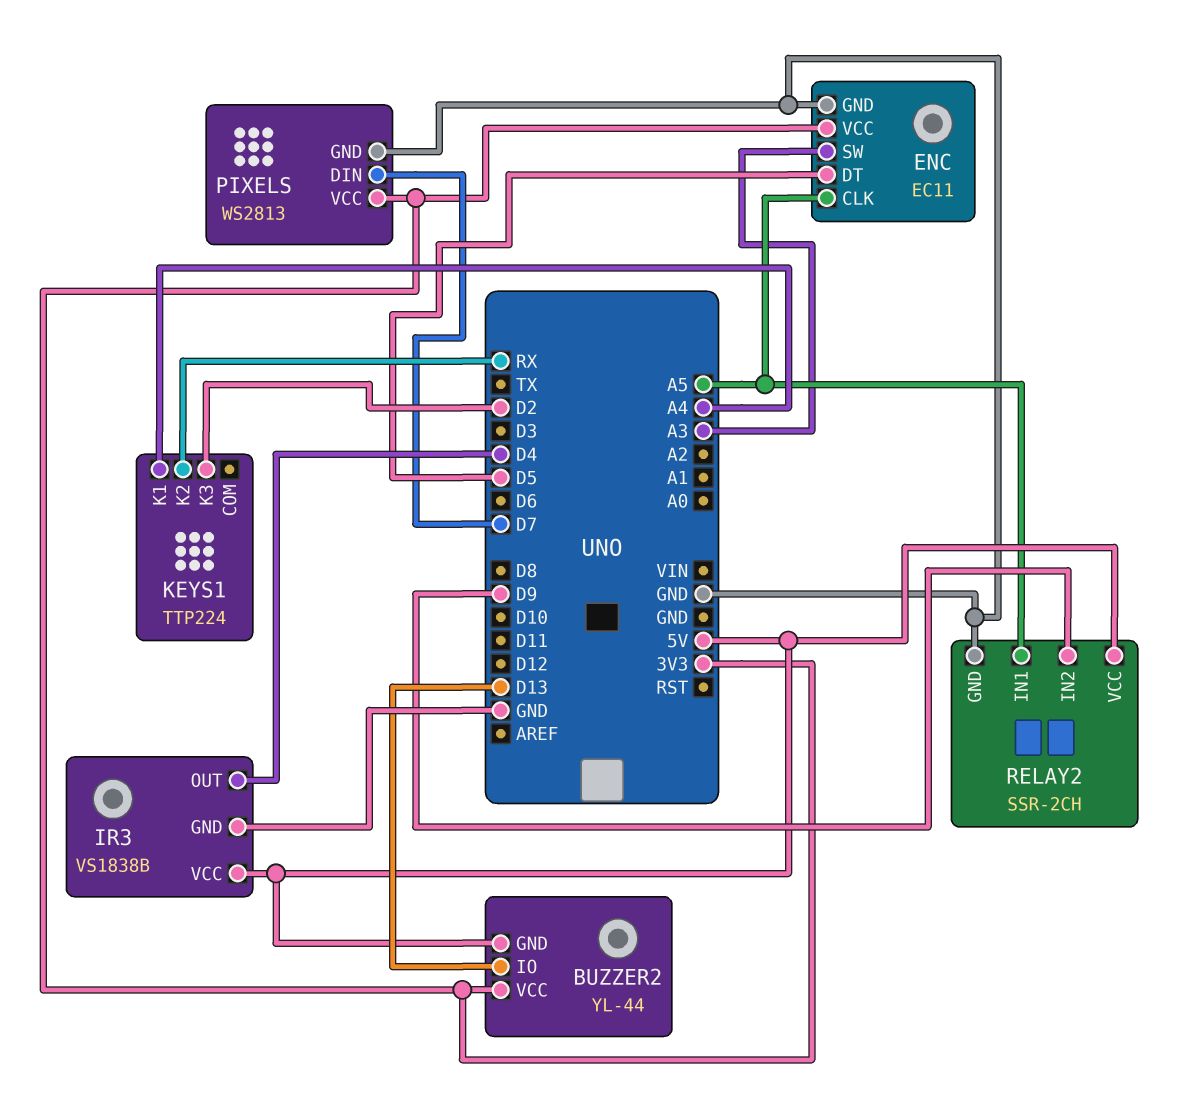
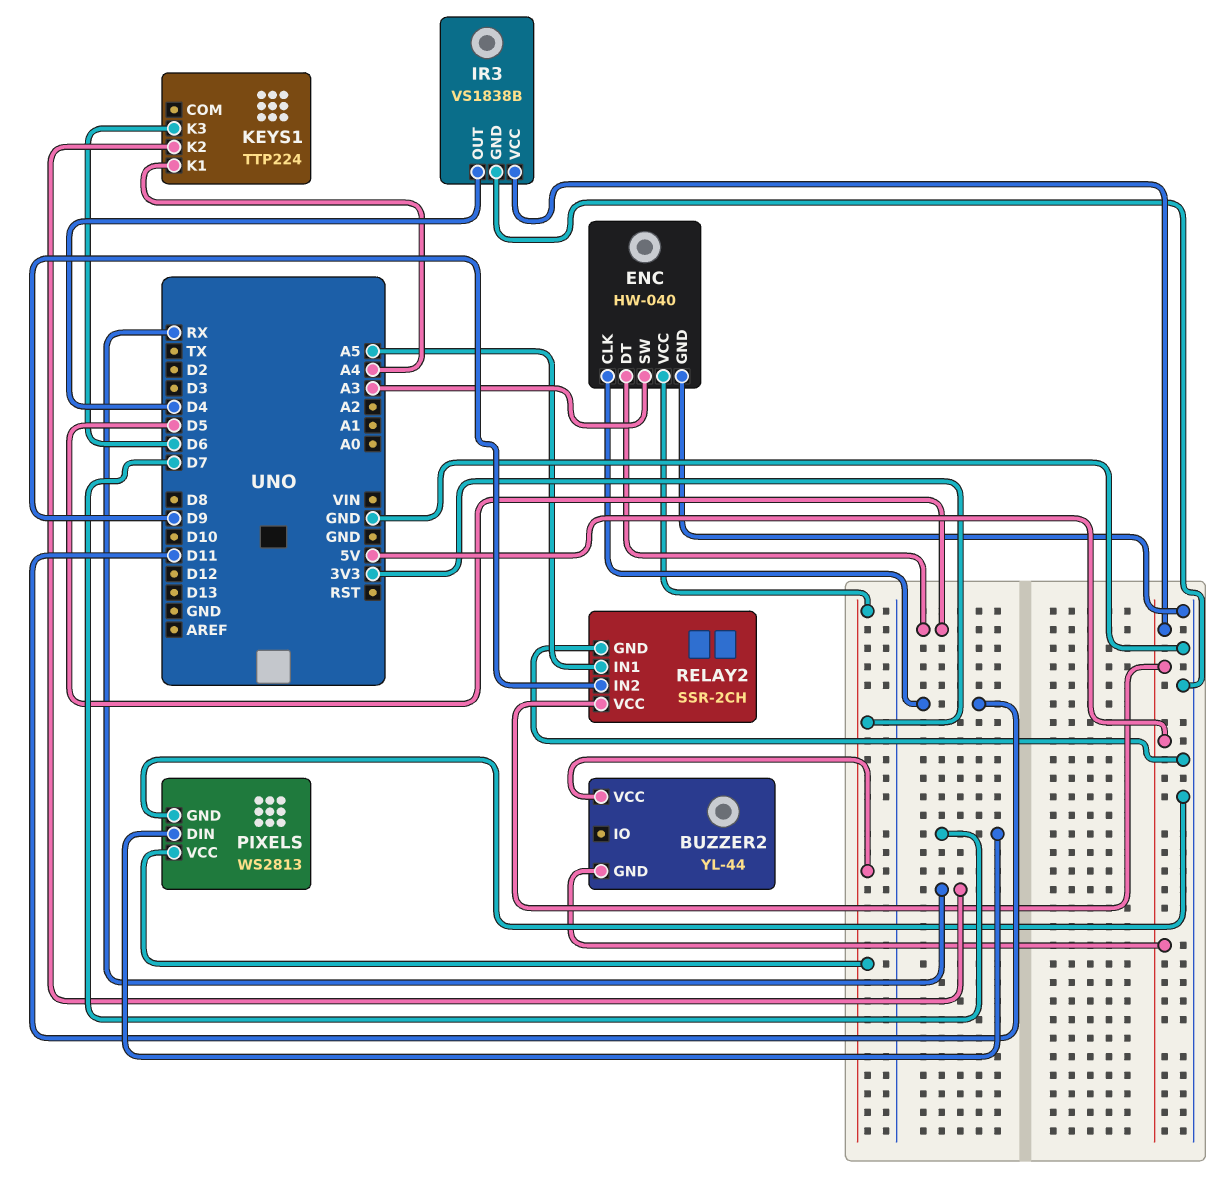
BUZZER2 pin IO: D13 -> none
ENC: EC11 -> HW-040
ENC pin CLK: A5 -> D11
KEYS1 pin K3: D2 -> D6

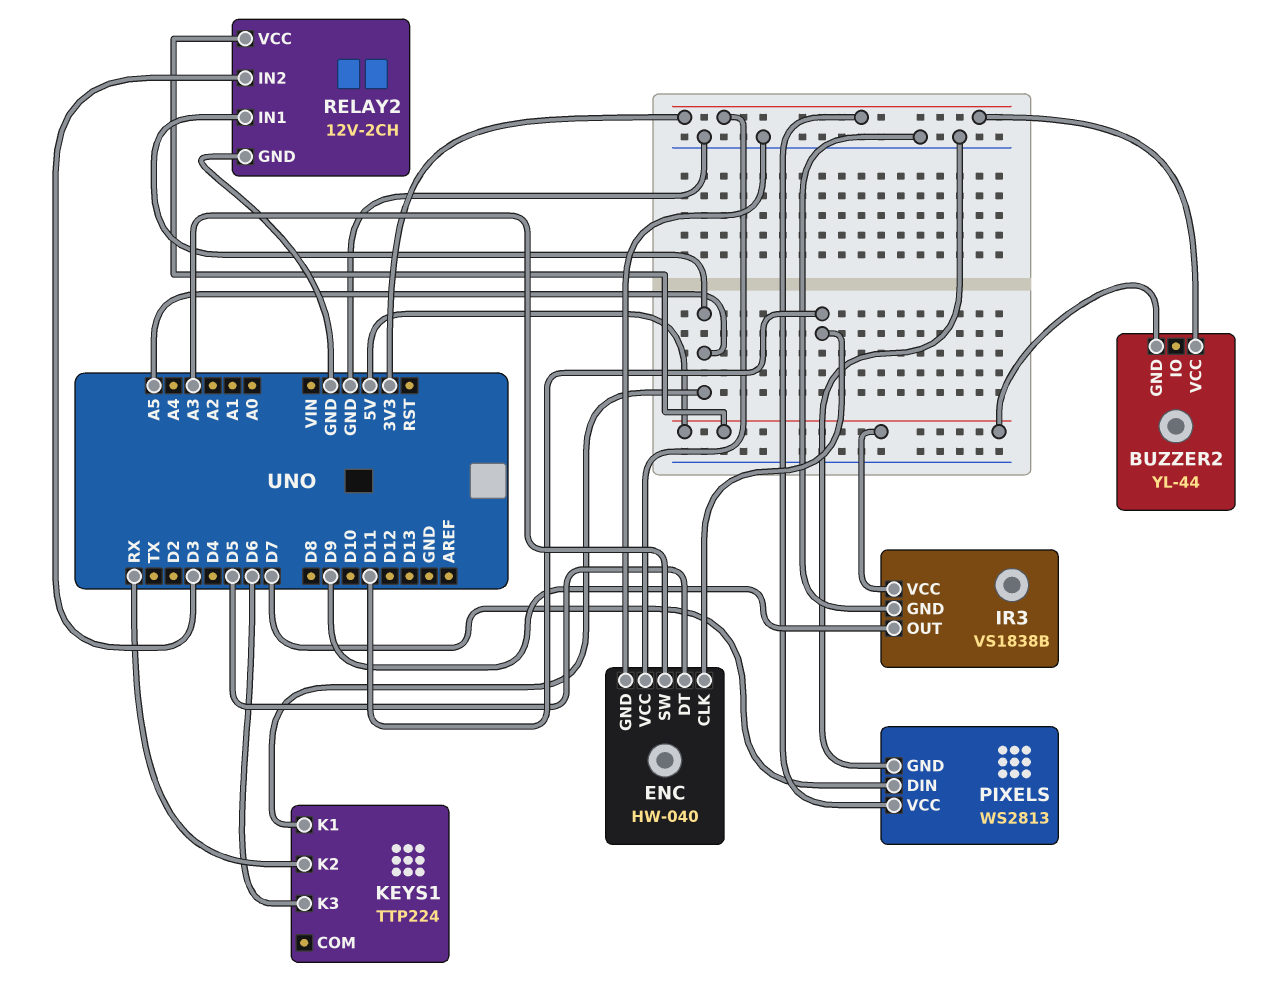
IR3 pin OUT: D4 -> D9
KEYS1 pin K1: A4 -> A5
RELAY2: SSR-2CH -> 12V-2CH
RELAY2 pin IN2: D9 -> D3

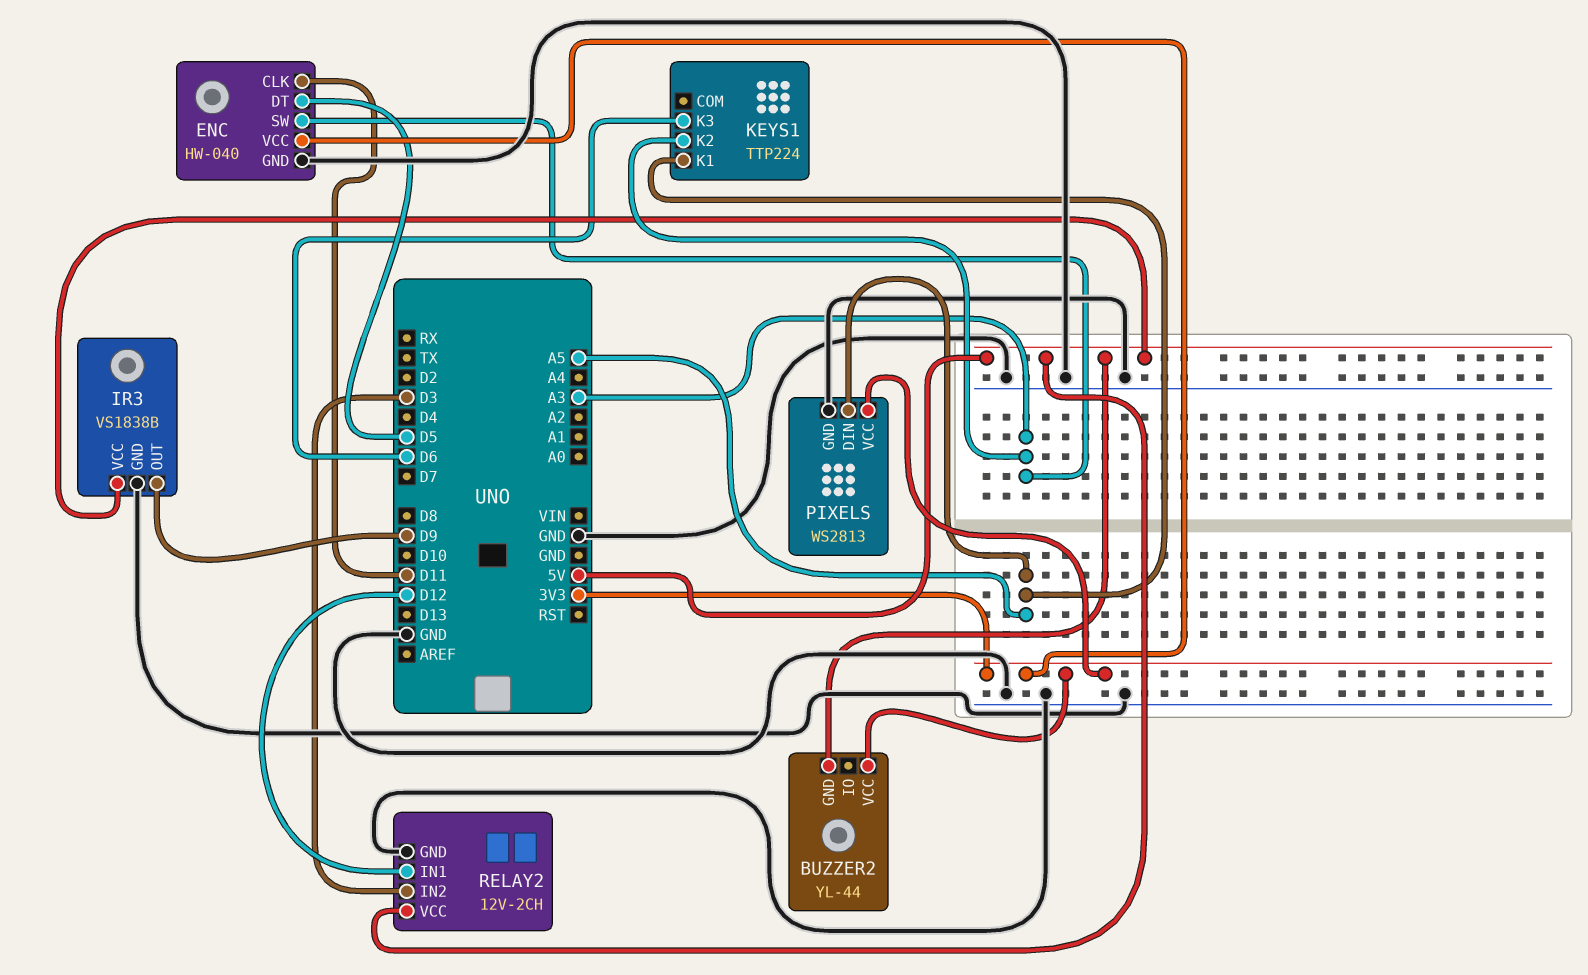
KEYS1 pin K2: RX -> A3
PIXELS pin DIN: D7 -> A5
RELAY2 pin IN1: A5 -> D12

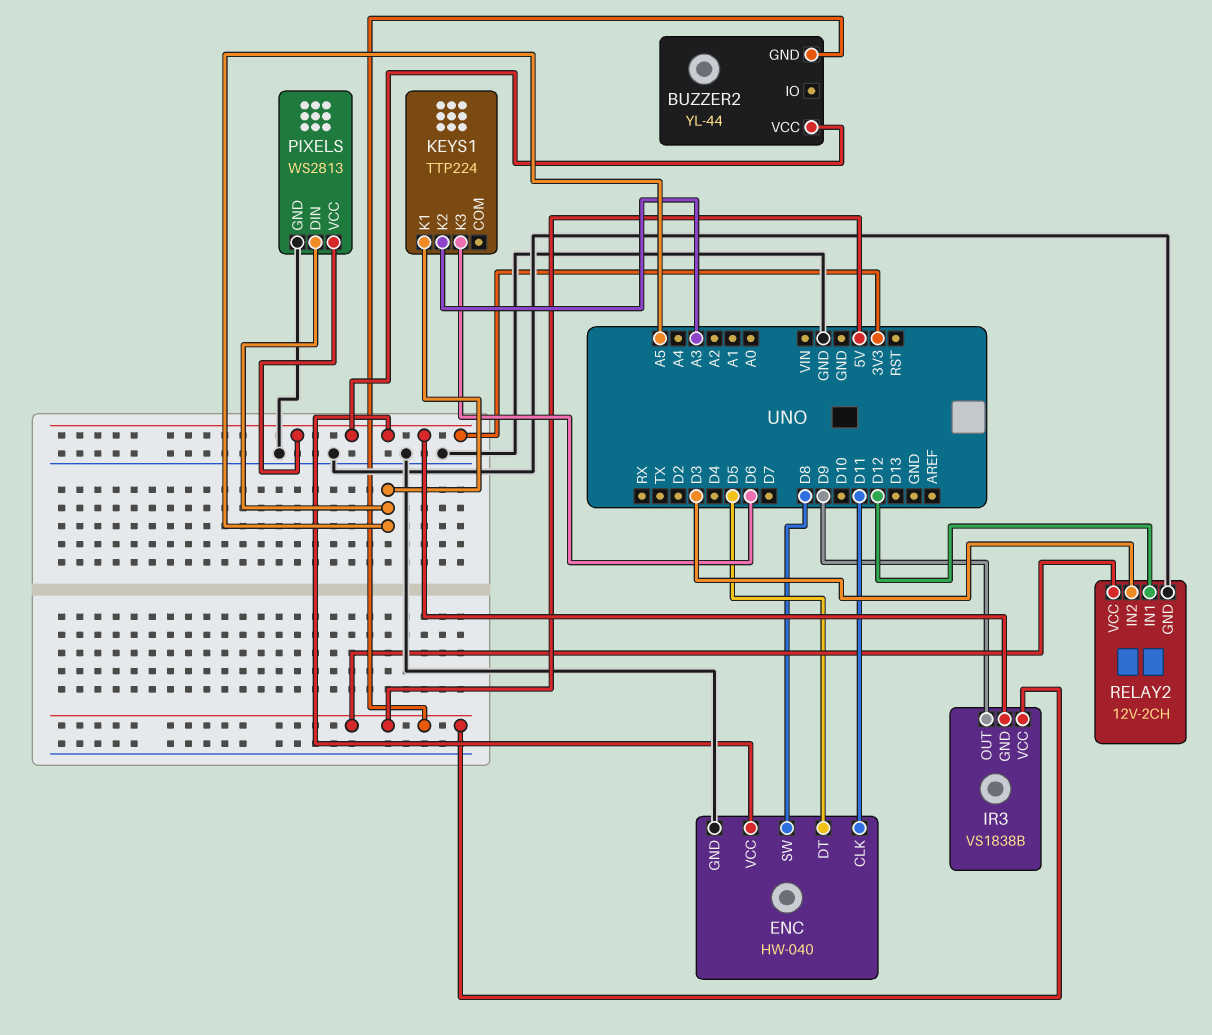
ENC pin SW: A3 -> D8
IR3 pin GND: GND -> 3V3

